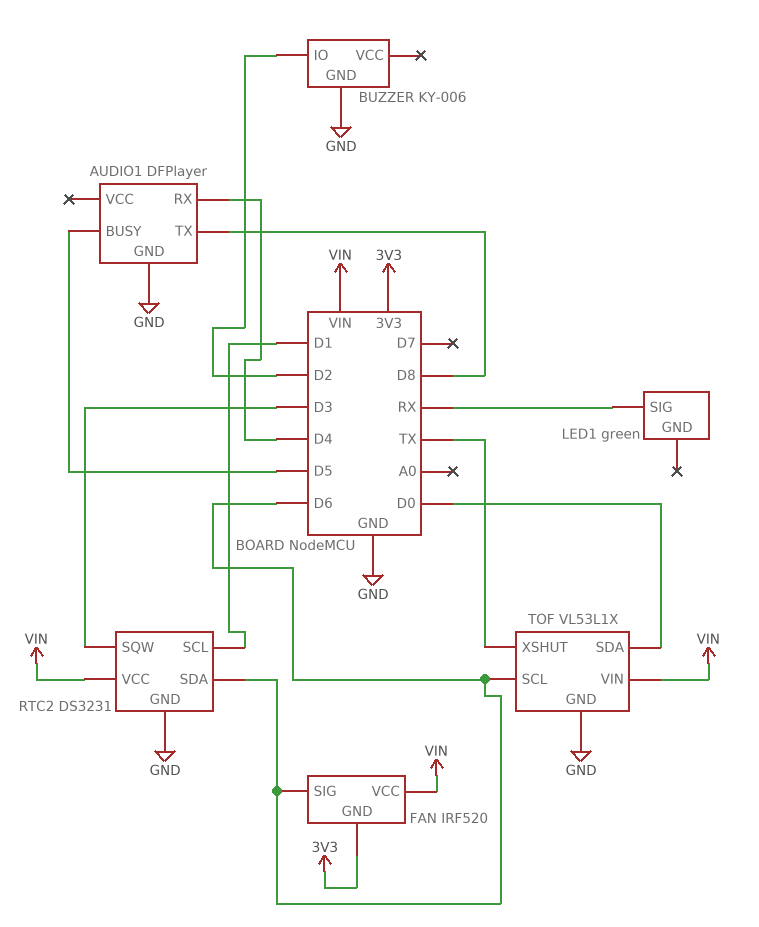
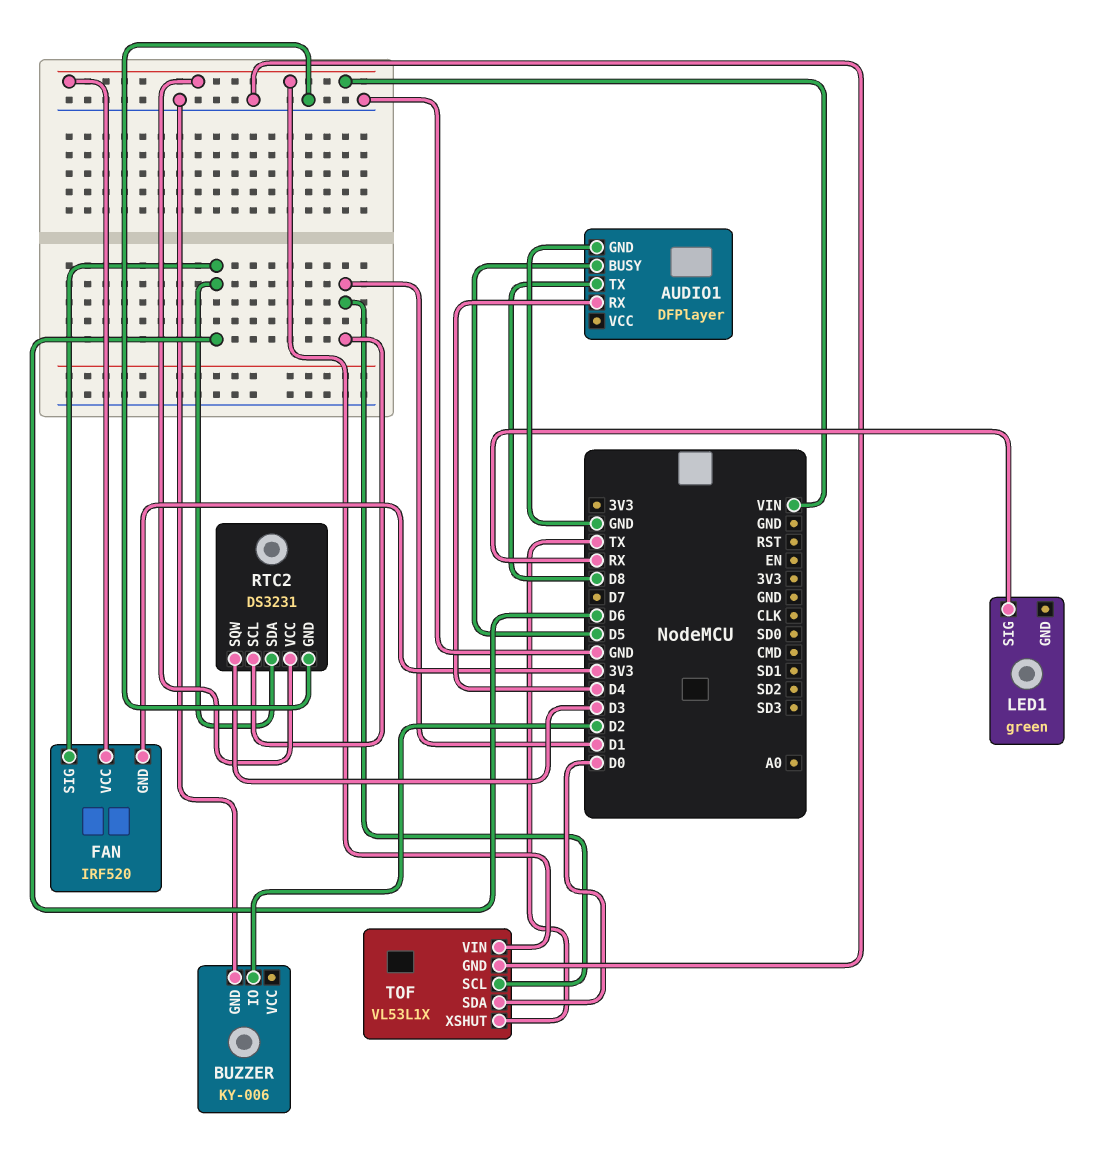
TOF pin SCL: D6 -> D1

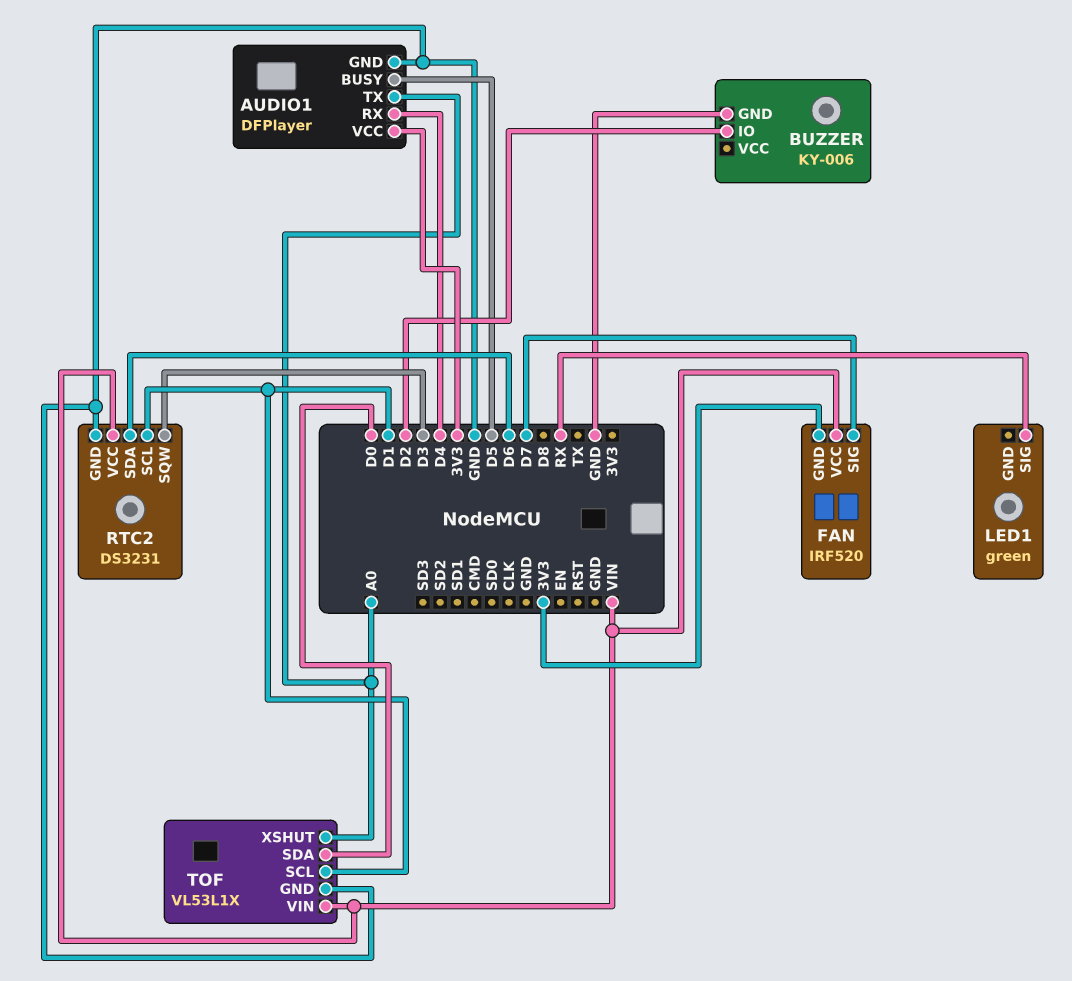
AUDIO1 pin TX: D8 -> A0
AUDIO1 pin VCC: none -> 3V3
FAN pin SIG: D6 -> D7
TOF pin XSHUT: TX -> A0

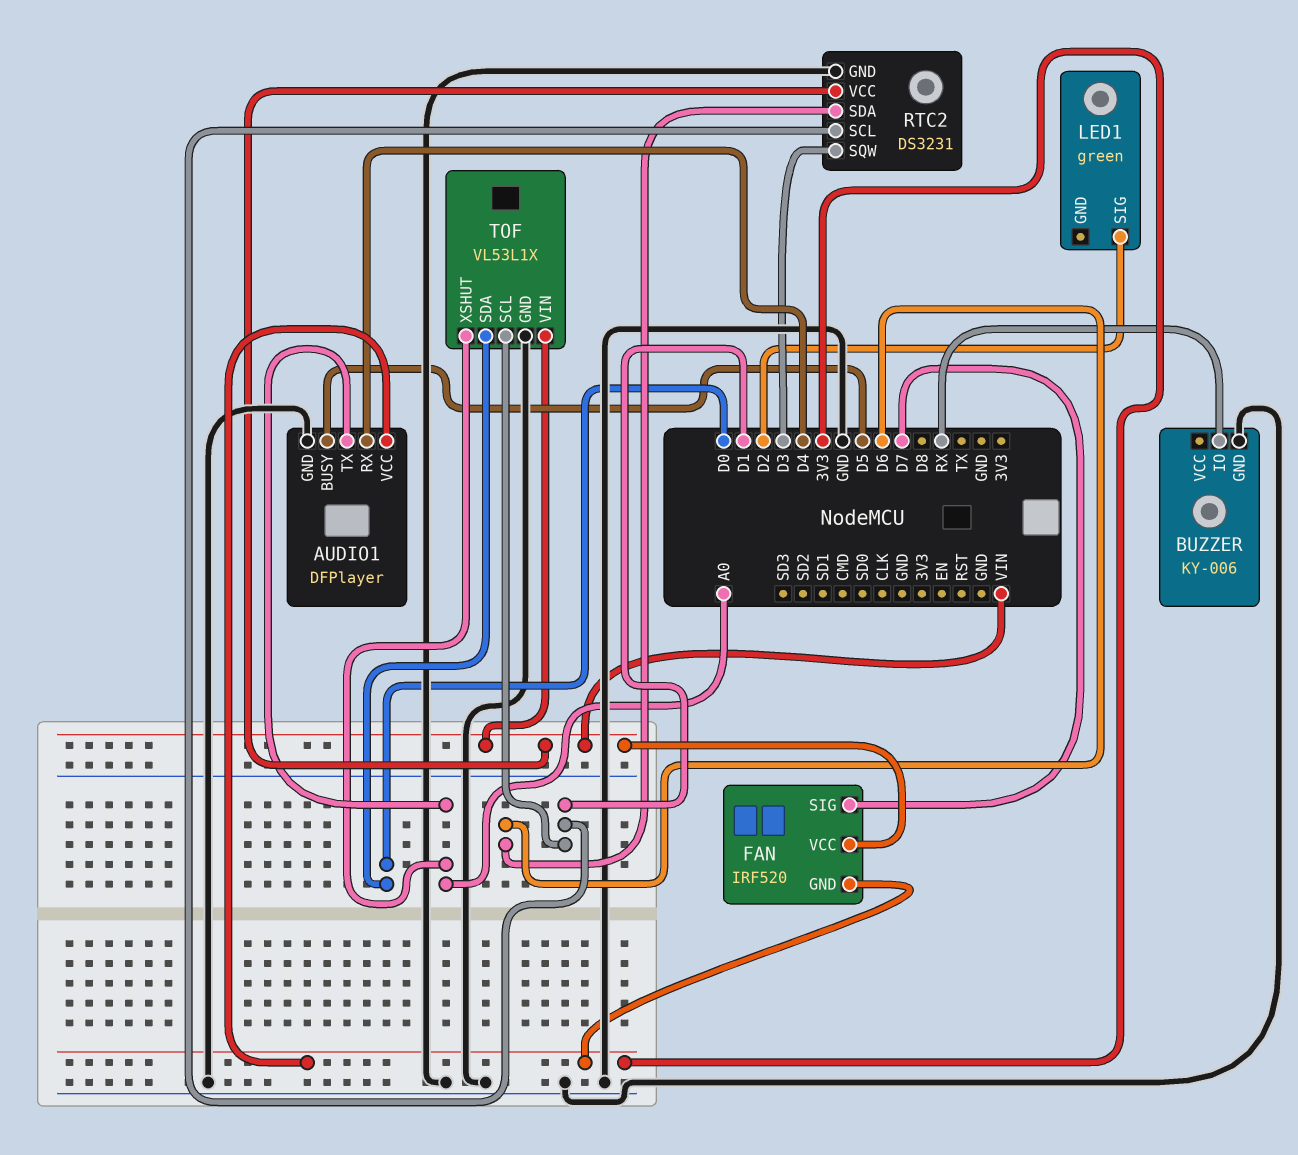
BUZZER pin IO: D2 -> RX
LED1 pin SIG: RX -> D2

